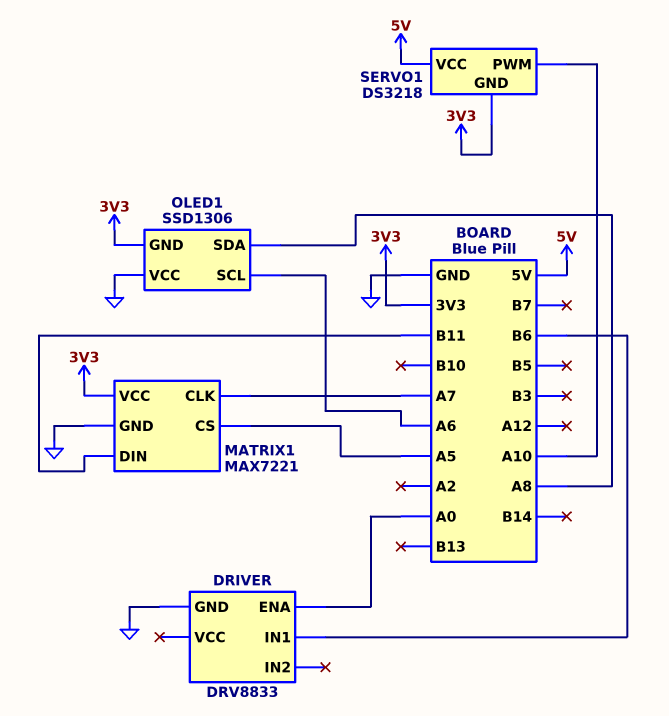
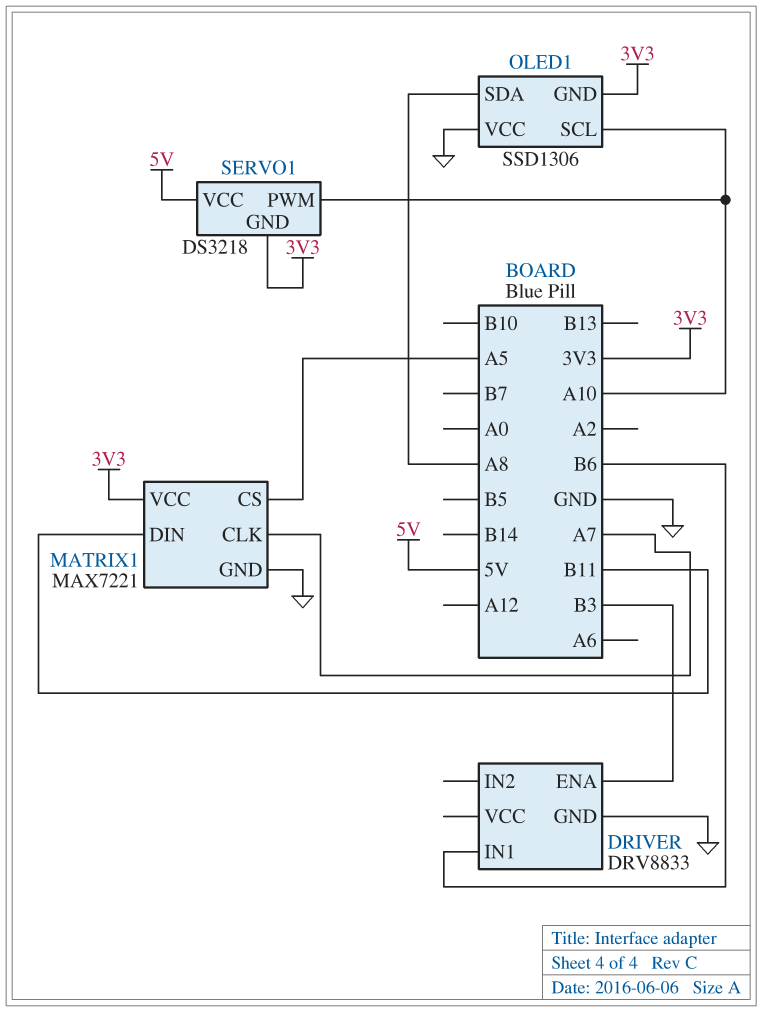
DRIVER pin ENA: A0 -> B3
OLED1 pin SCL: A6 -> A10

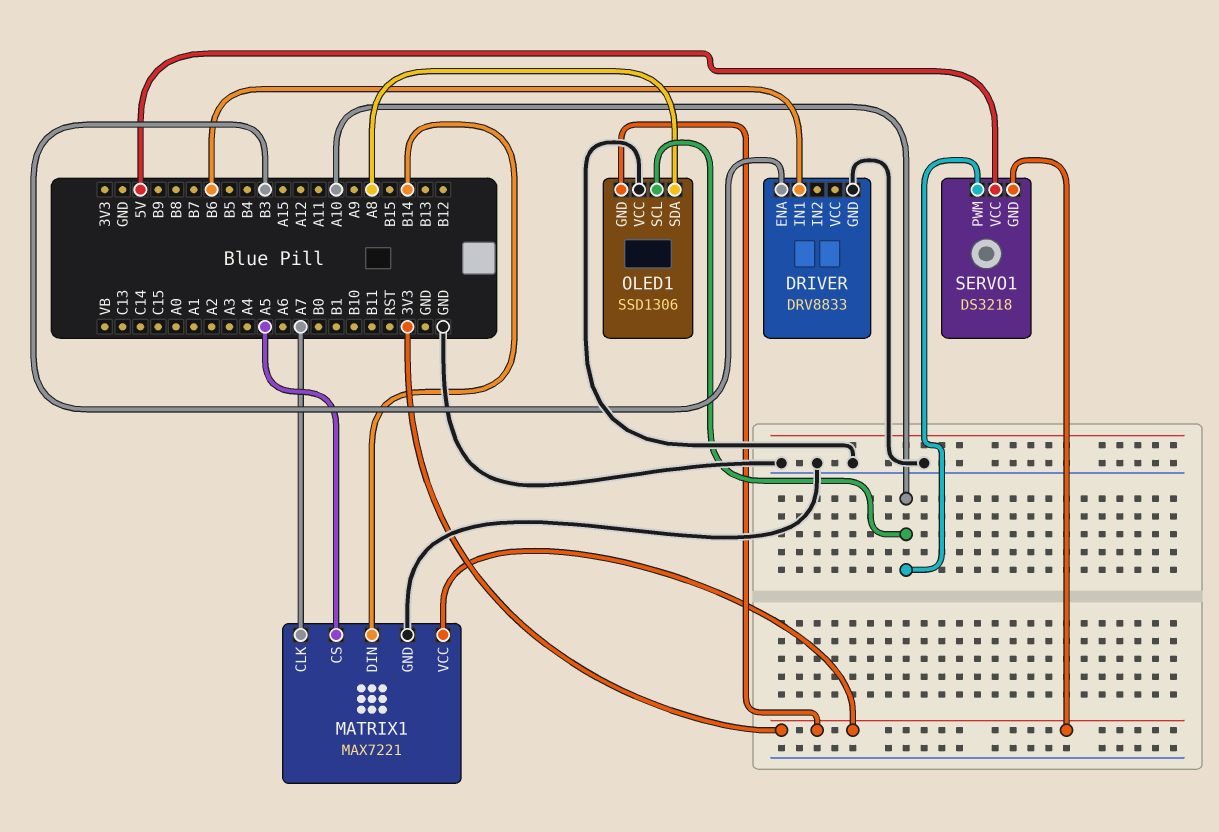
MATRIX1 pin DIN: B11 -> B14

